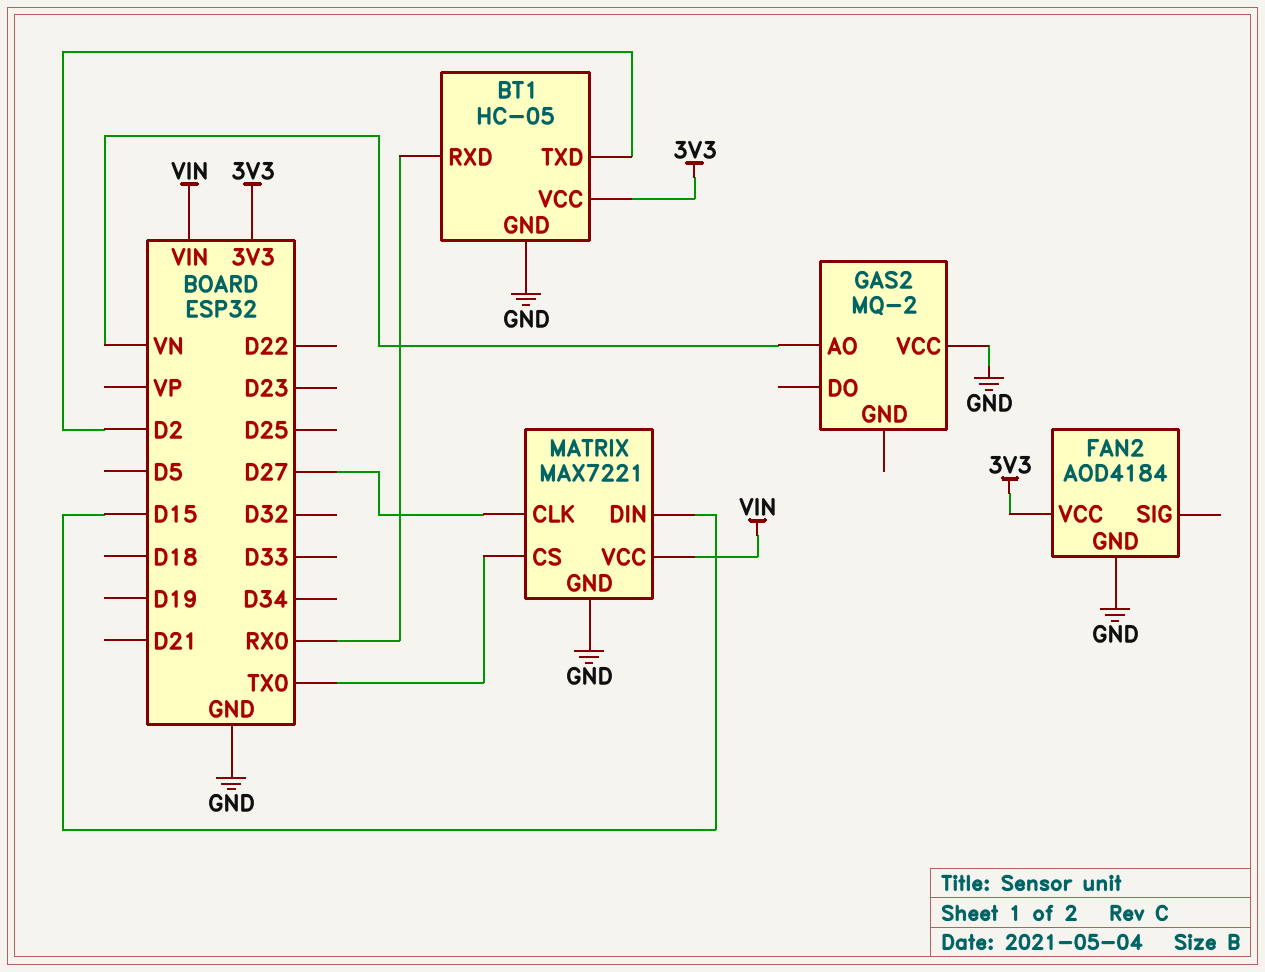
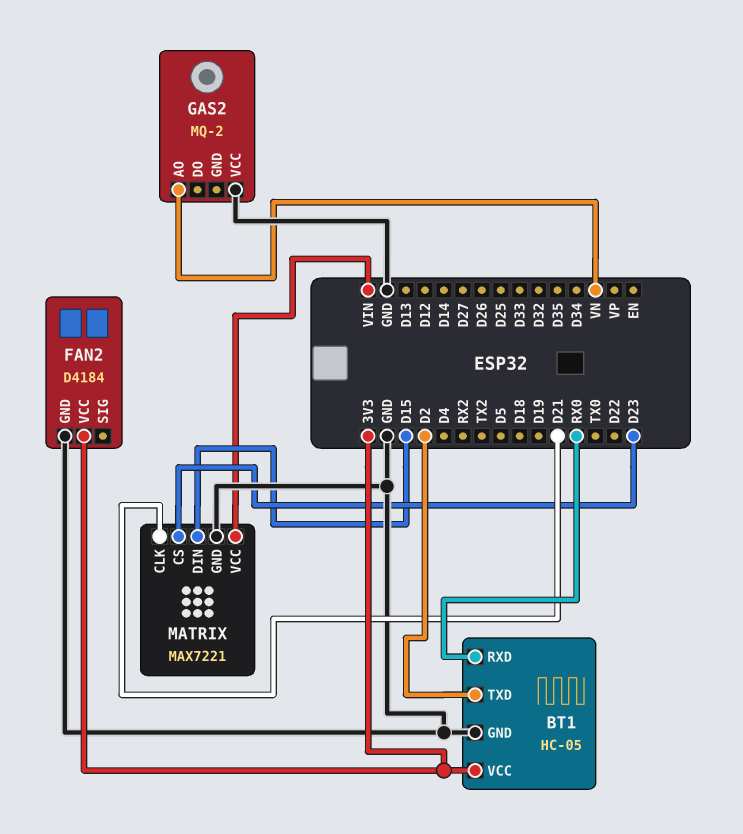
FAN2: AOD4184 -> D4184
MATRIX pin CLK: D27 -> D21
MATRIX pin CS: TX0 -> D23

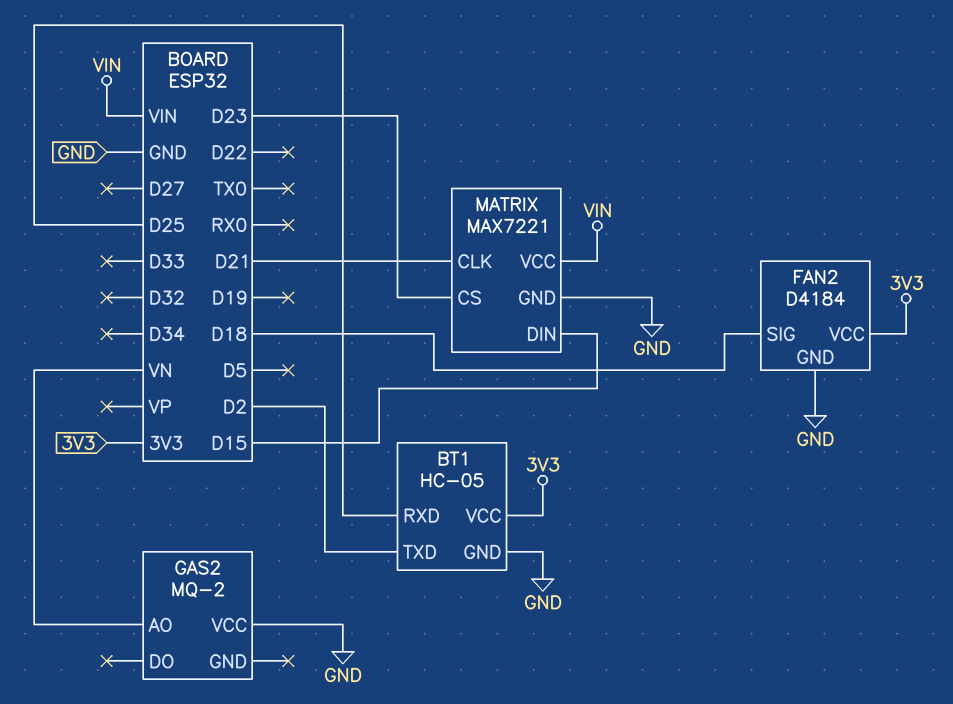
BT1 pin RXD: RX0 -> D25
FAN2 pin SIG: none -> D18

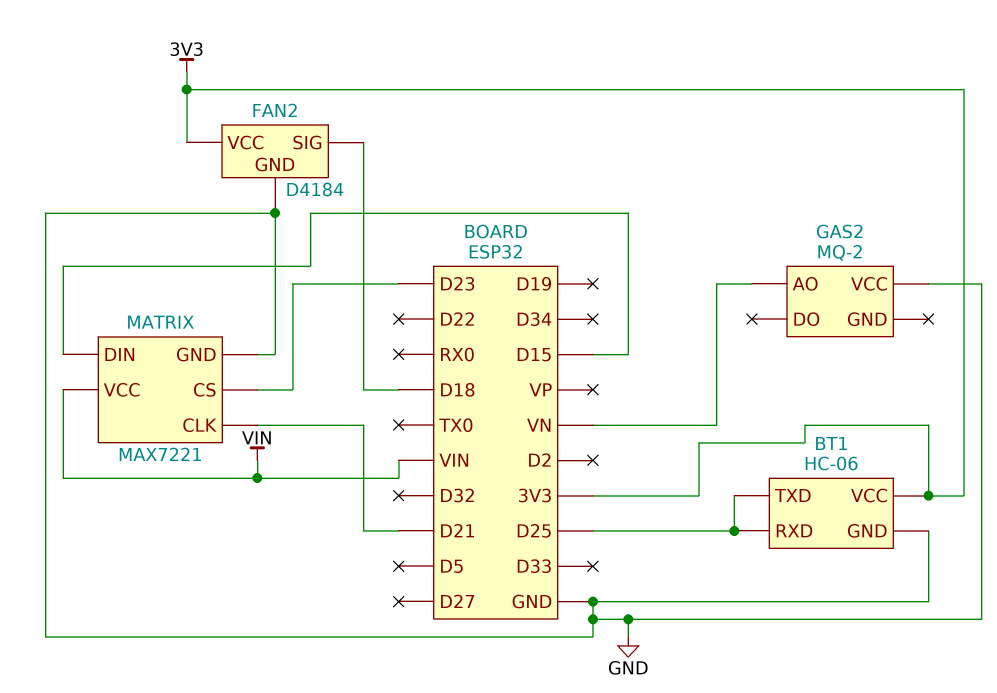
BT1: HC-05 -> HC-06
BT1 pin TXD: D2 -> D25

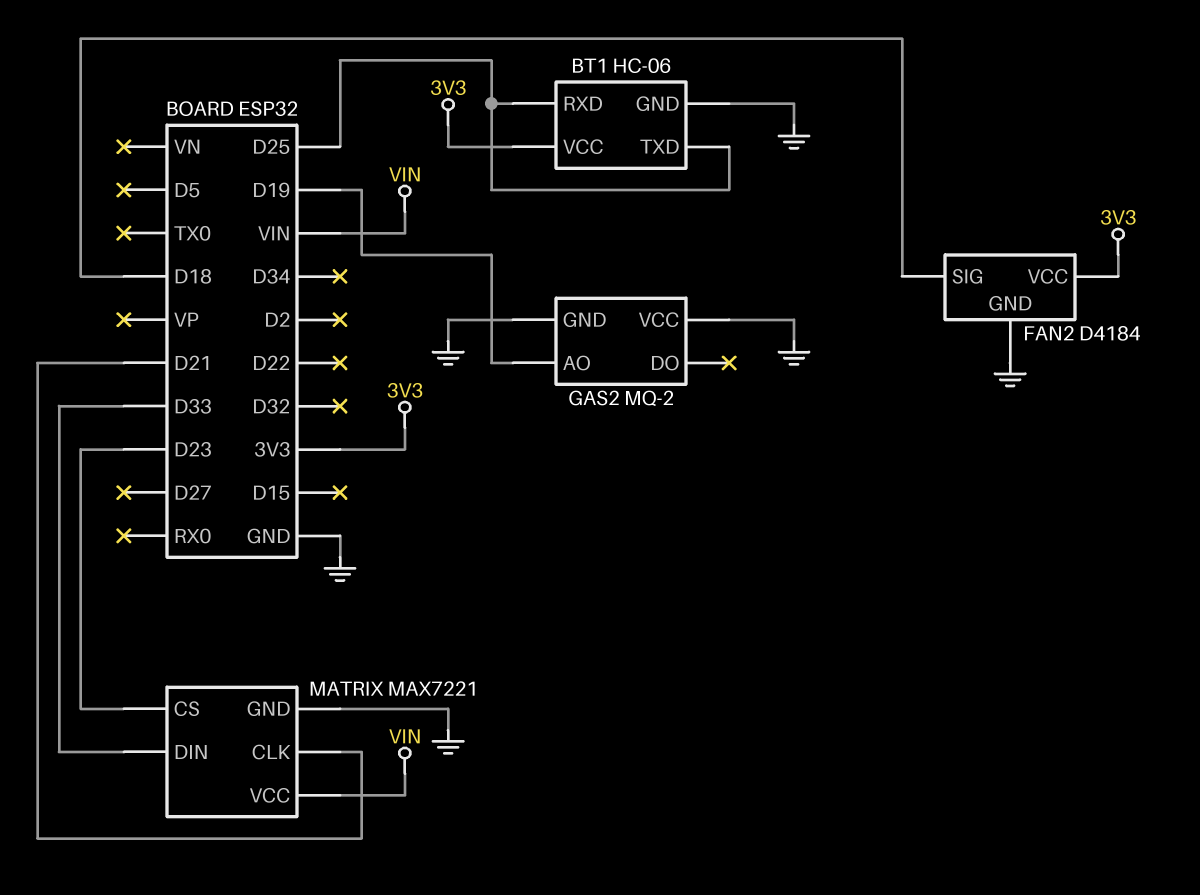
GAS2 pin AO: VN -> D19
GAS2 pin GND: none -> GND
MATRIX pin DIN: D15 -> D33

